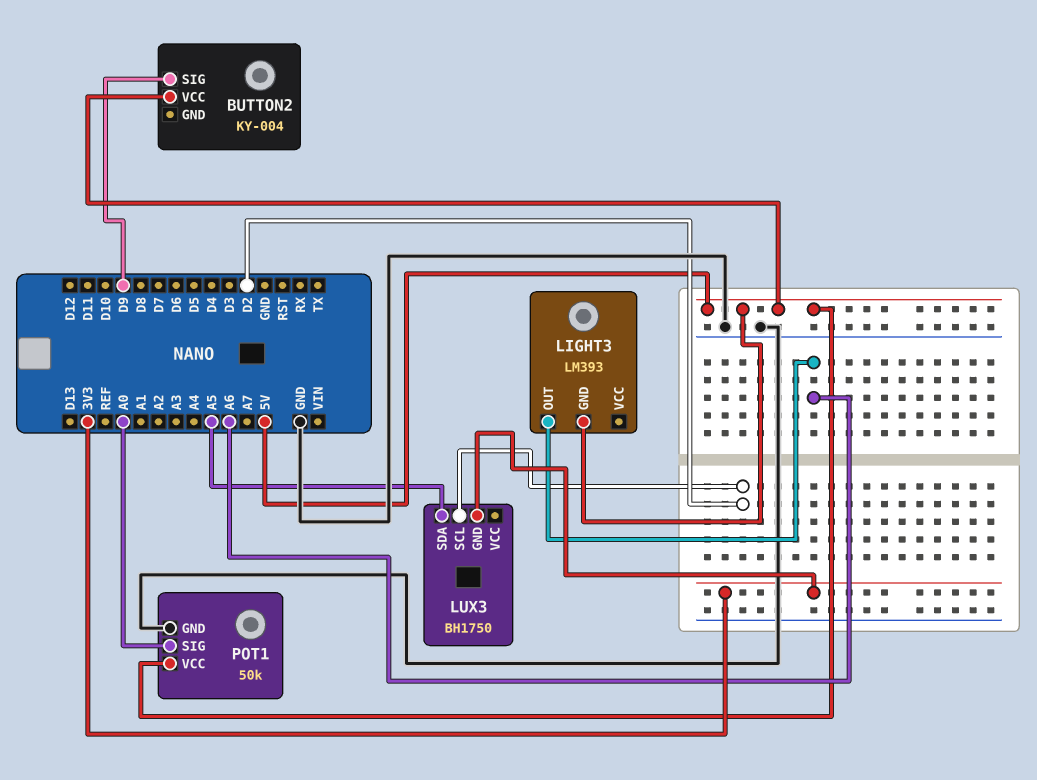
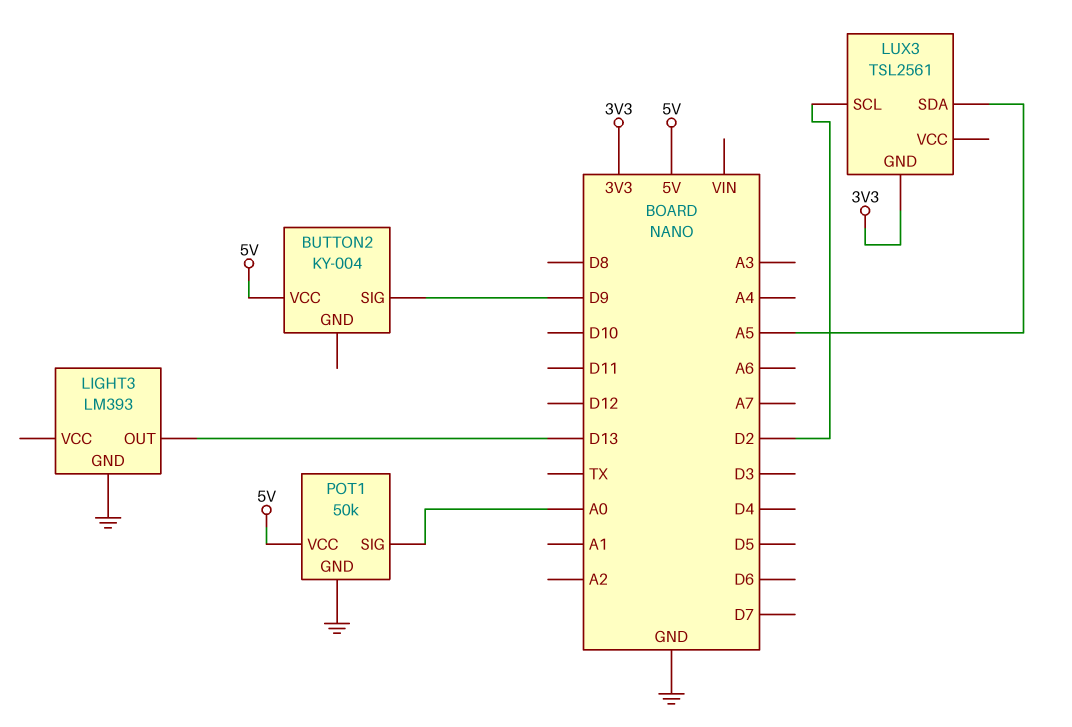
LIGHT3 pin GND: 5V -> GND
LIGHT3 pin OUT: A6 -> D13
LUX3: BH1750 -> TSL2561

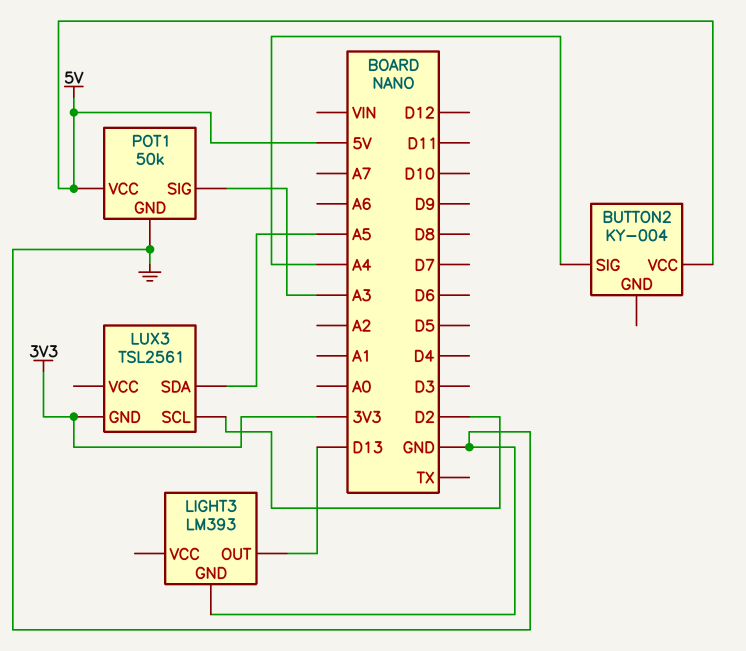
BUTTON2 pin SIG: D9 -> A4
POT1 pin SIG: A0 -> A3

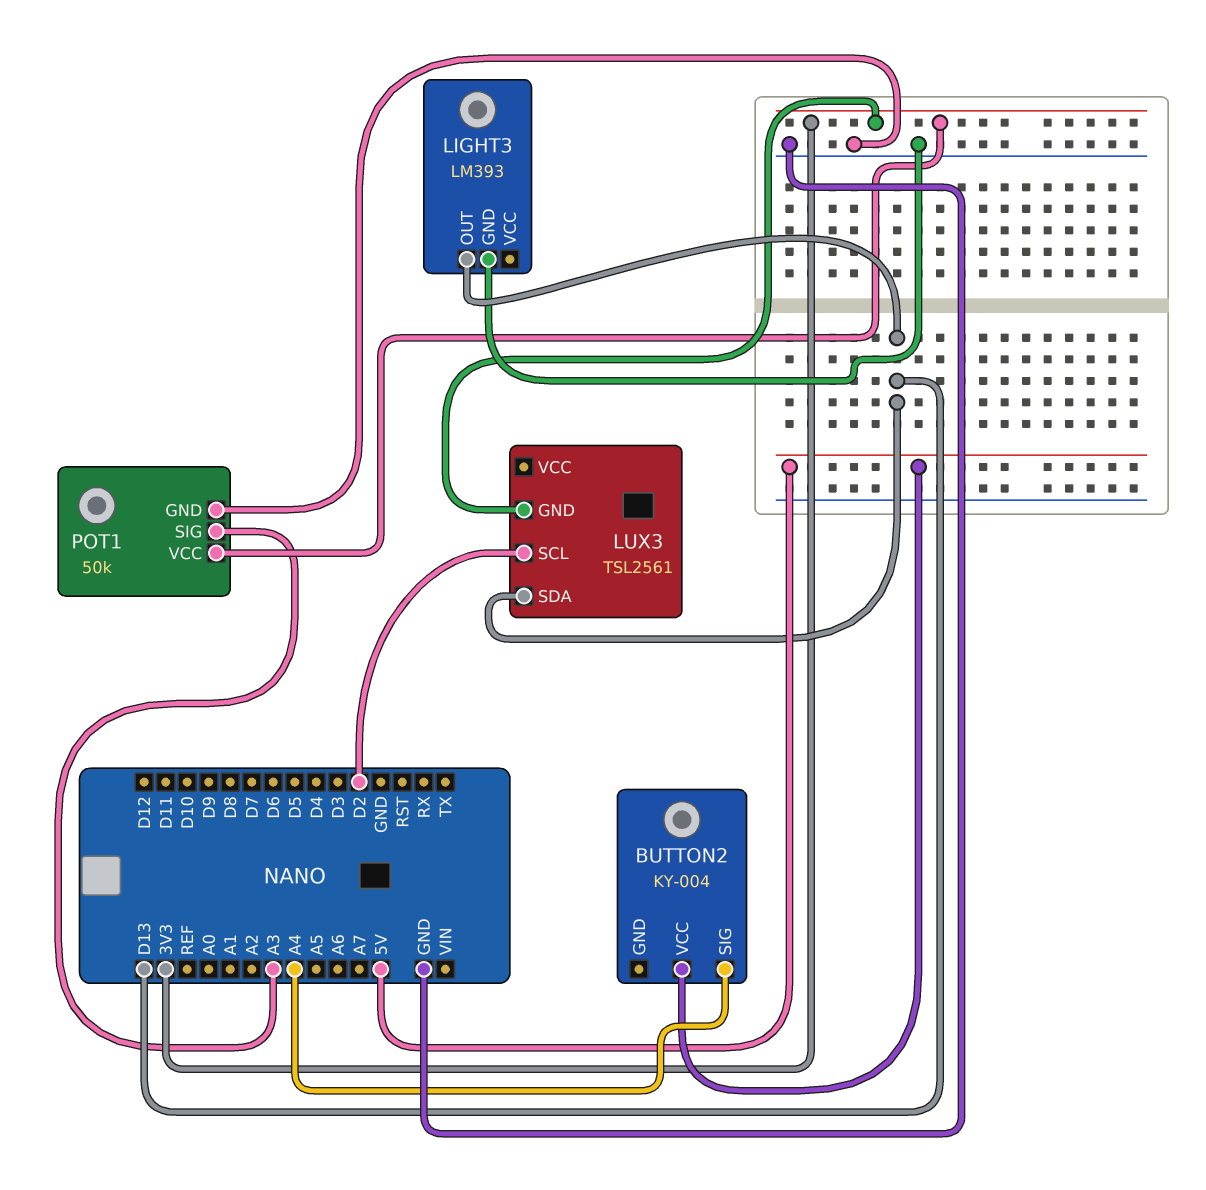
LUX3 pin SDA: A5 -> D13
POT1 pin VCC: 5V -> 3V3

